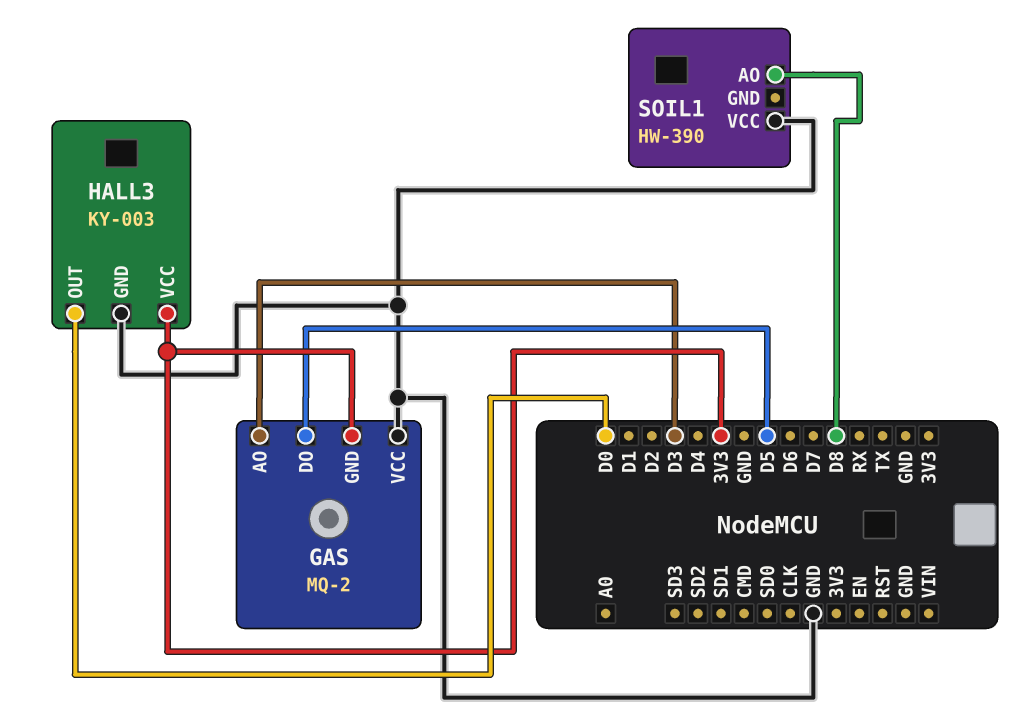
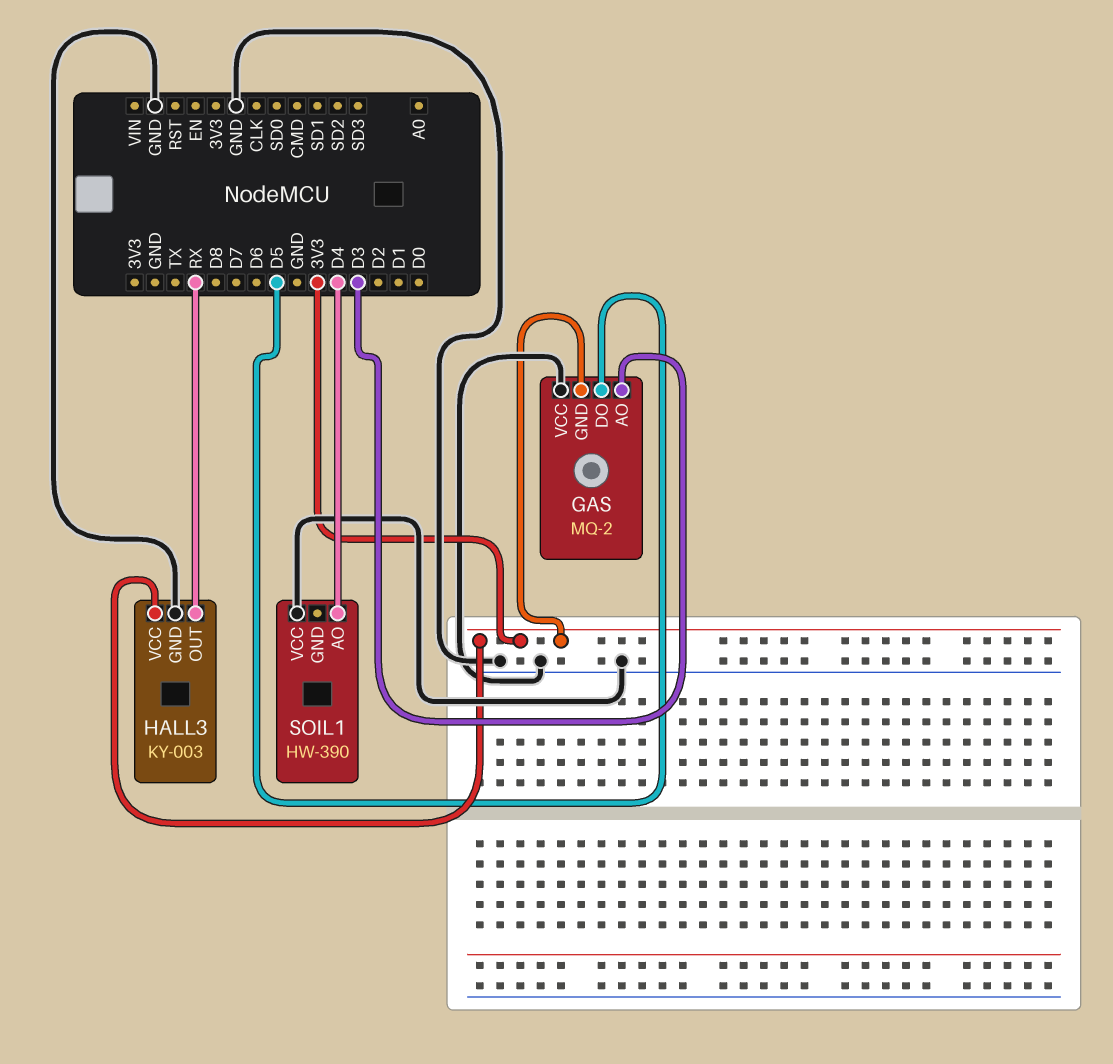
HALL3 pin OUT: D0 -> RX
SOIL1 pin AO: D8 -> D4

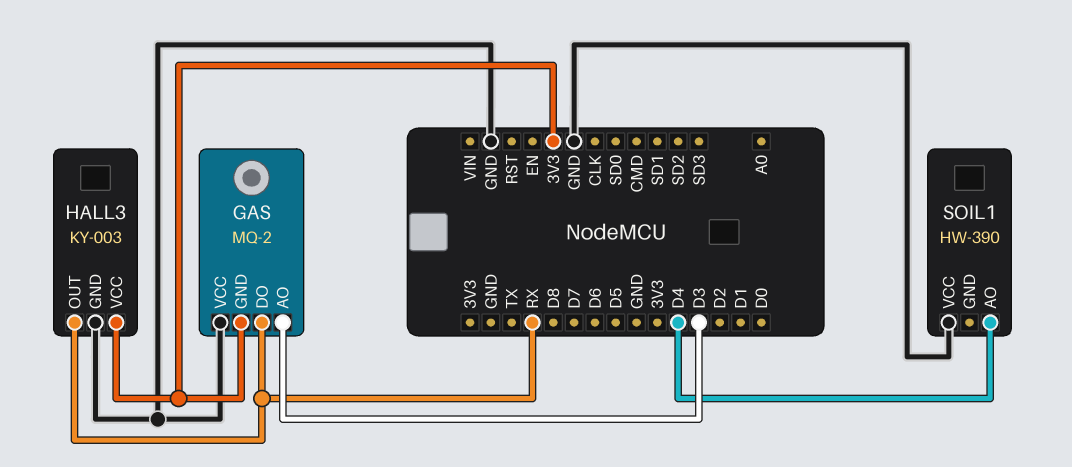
GAS pin DO: D5 -> RX

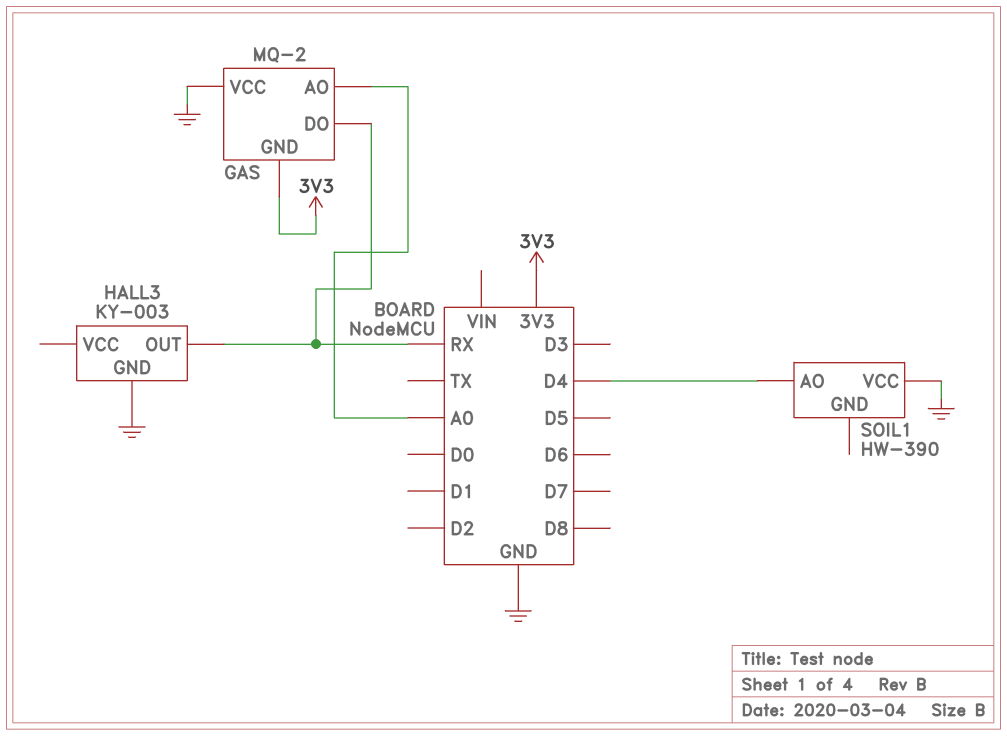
GAS pin AO: D3 -> A0
HALL3 pin VCC: 3V3 -> none

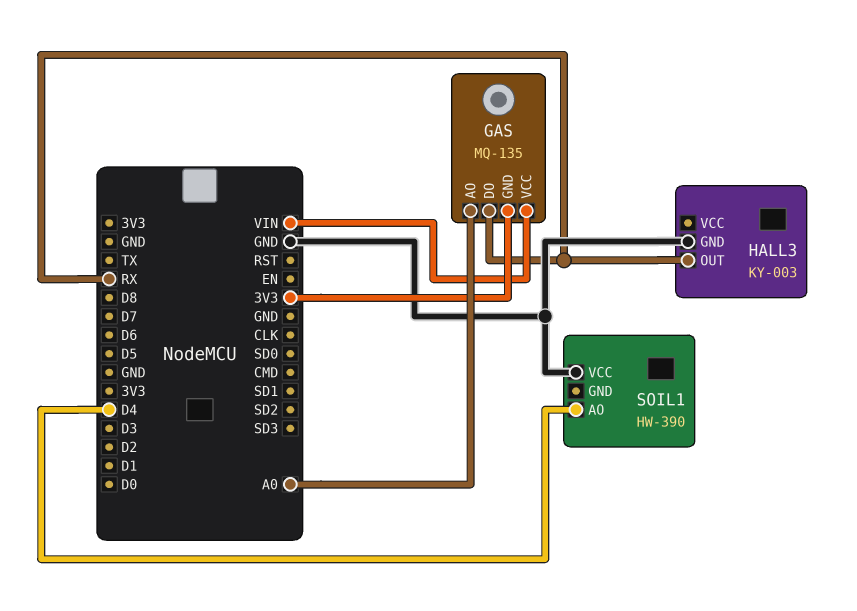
GAS: MQ-2 -> MQ-135
GAS pin VCC: GND -> VIN

